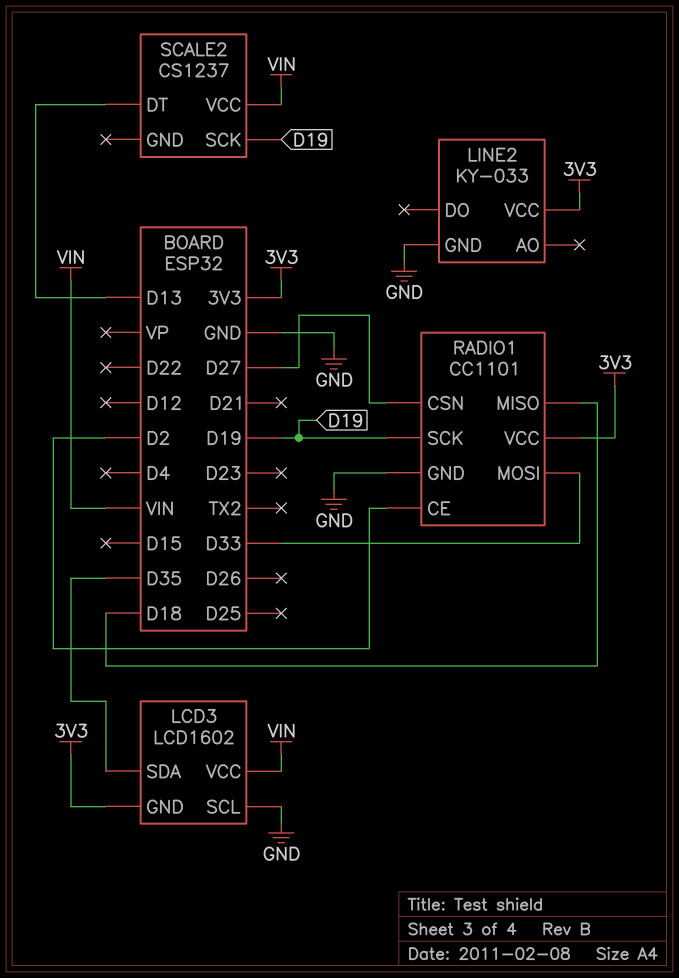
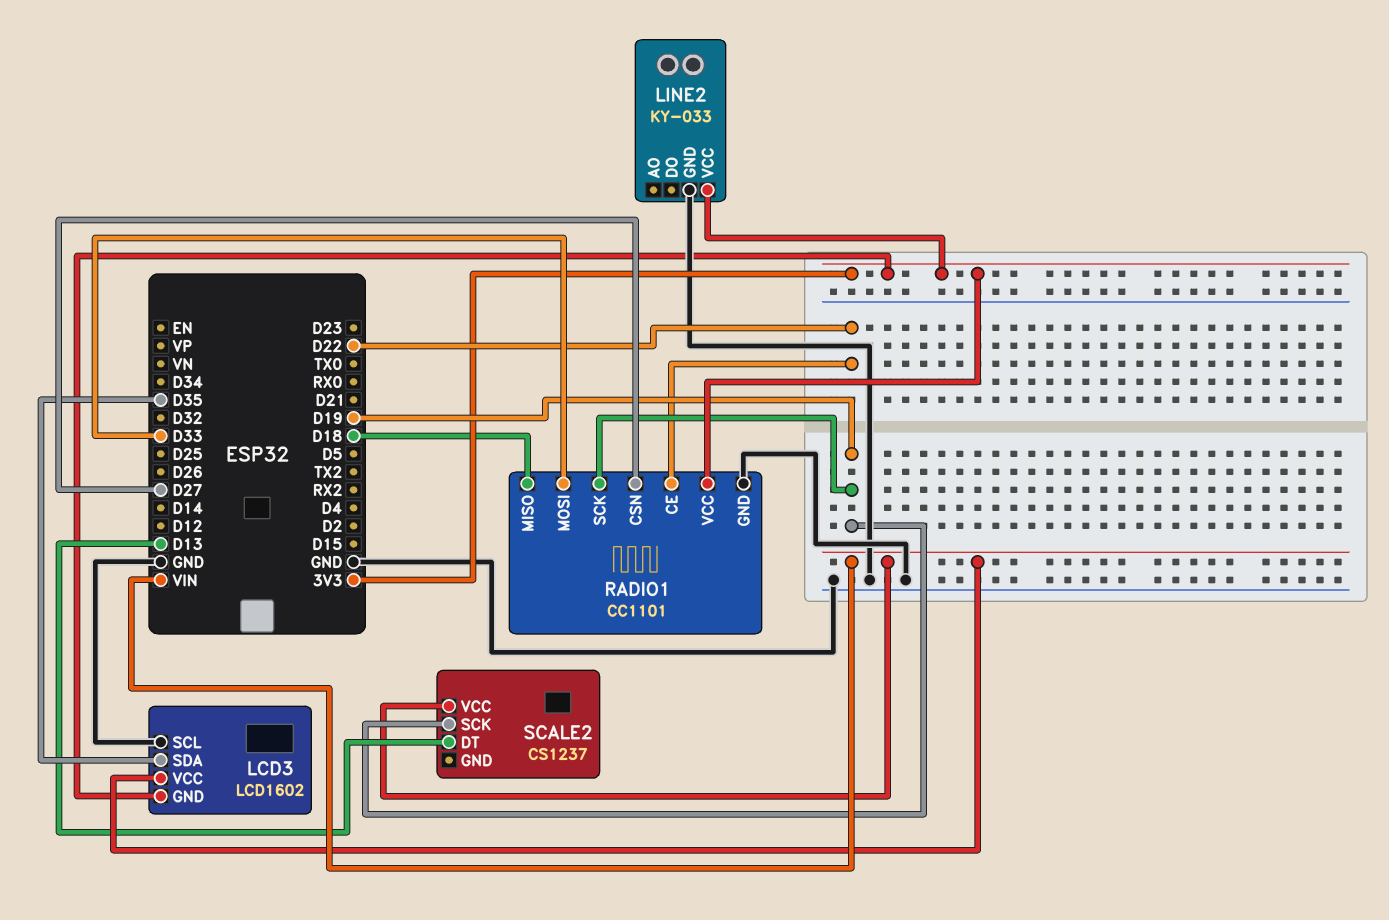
RADIO1 pin CE: D2 -> D22

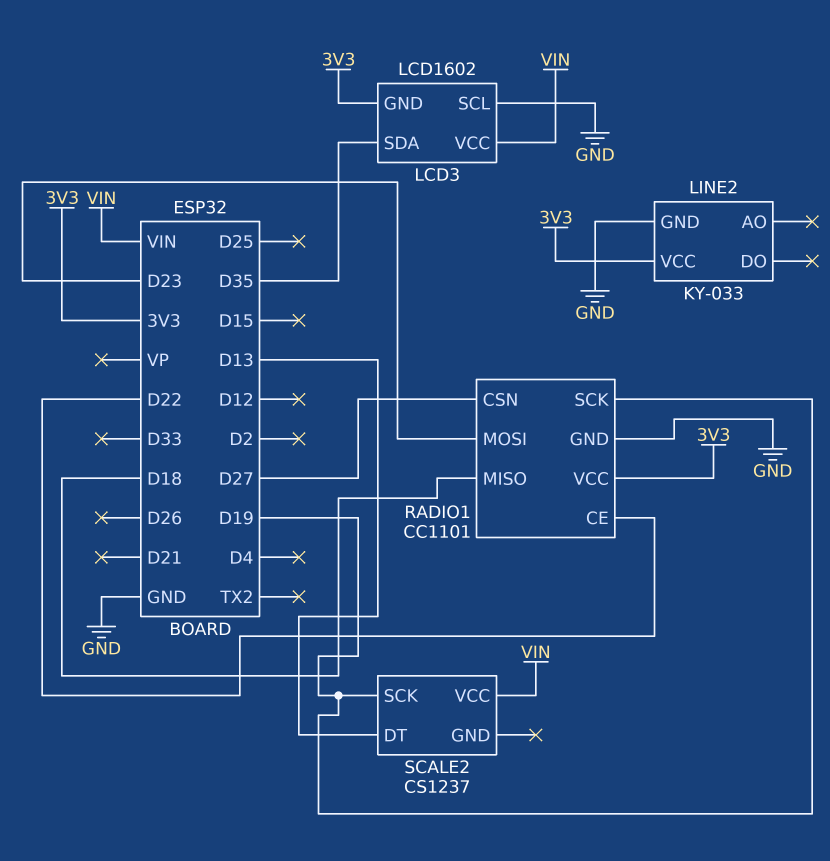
RADIO1 pin MOSI: D33 -> D23

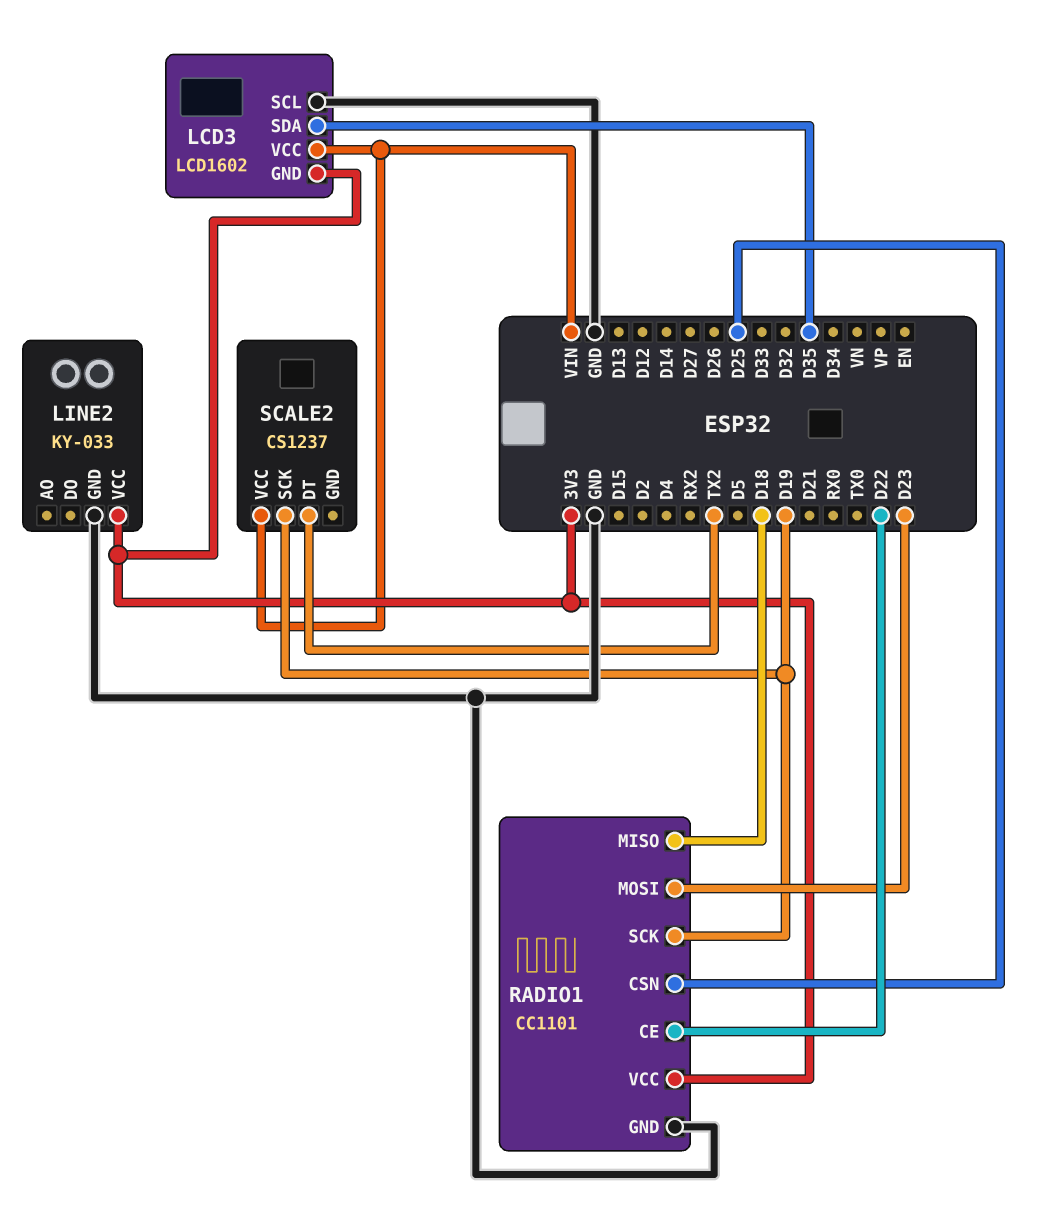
RADIO1 pin CSN: D27 -> D25
SCALE2 pin DT: D13 -> TX2

